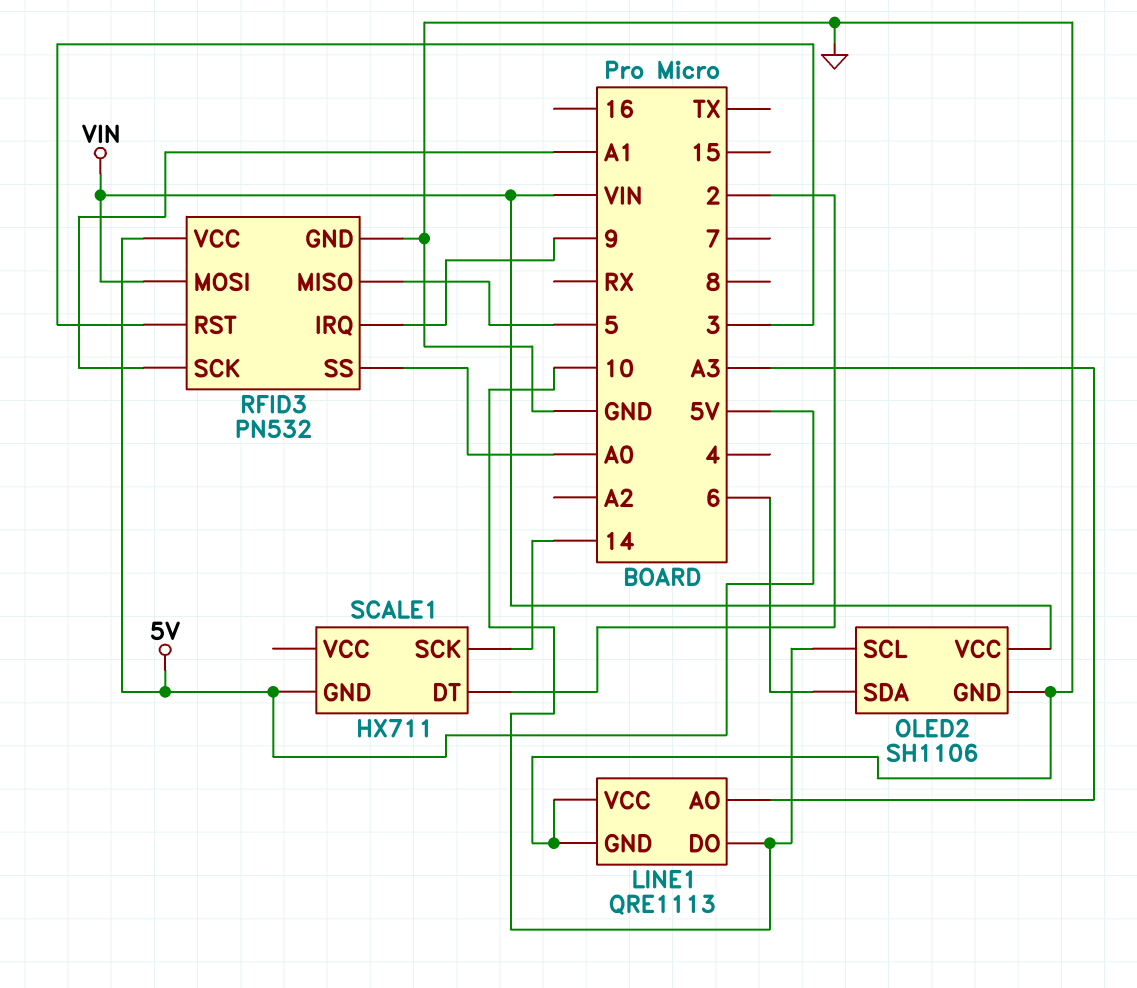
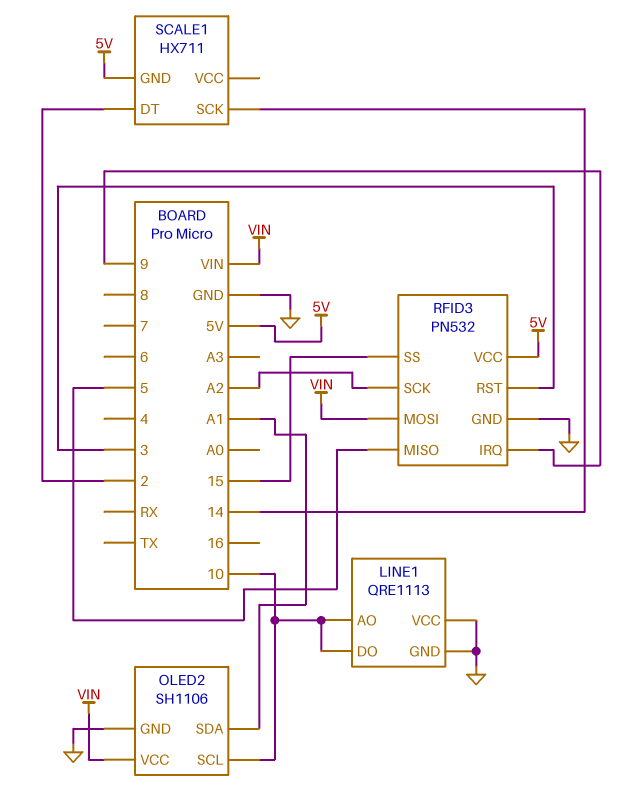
LINE1 pin AO: A3 -> 10
OLED2 pin SDA: 6 -> A1
RFID3 pin SCK: A1 -> A2
RFID3 pin SS: A0 -> 15

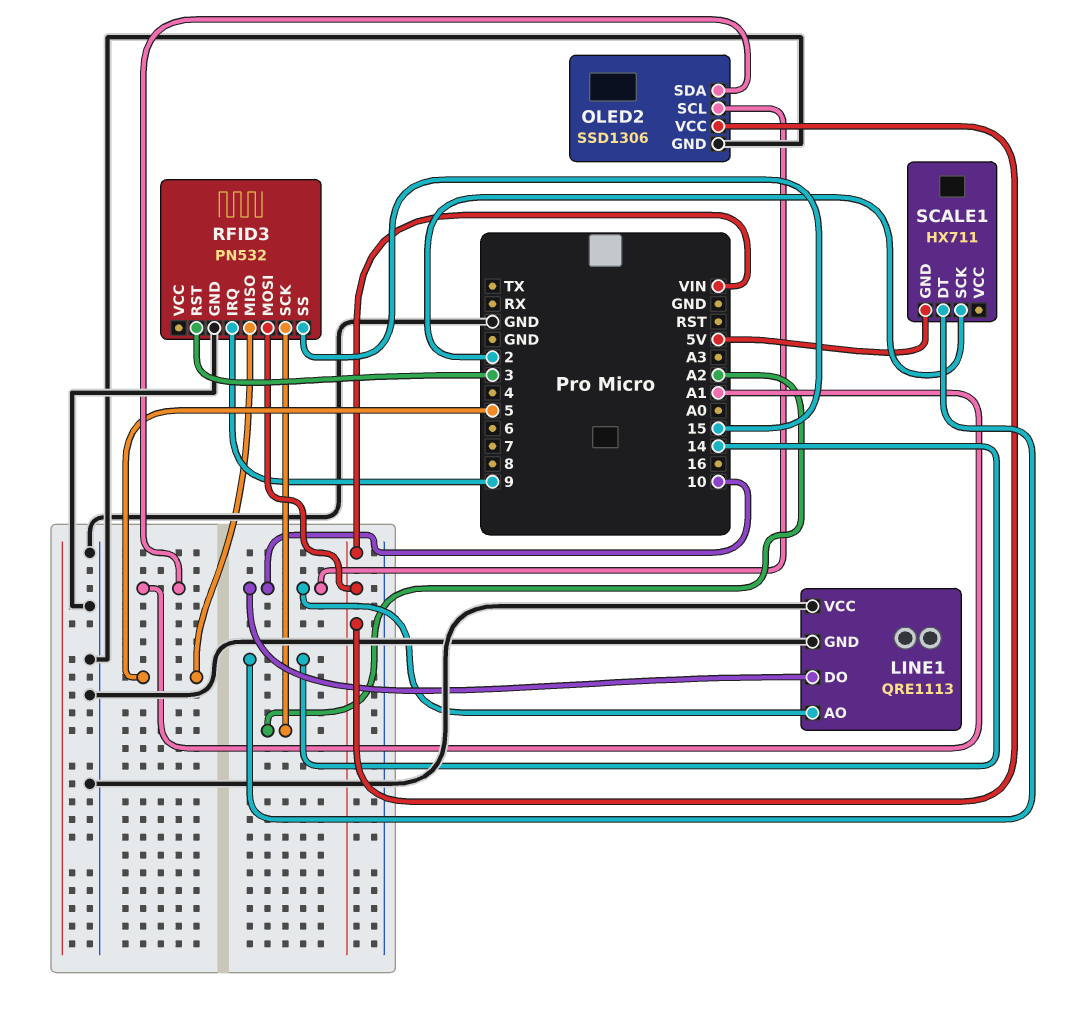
OLED2: SH1106 -> SSD1306
RFID3 pin VCC: 5V -> none
SCALE1 pin DT: 2 -> 14
SCALE1 pin SCK: 14 -> 2

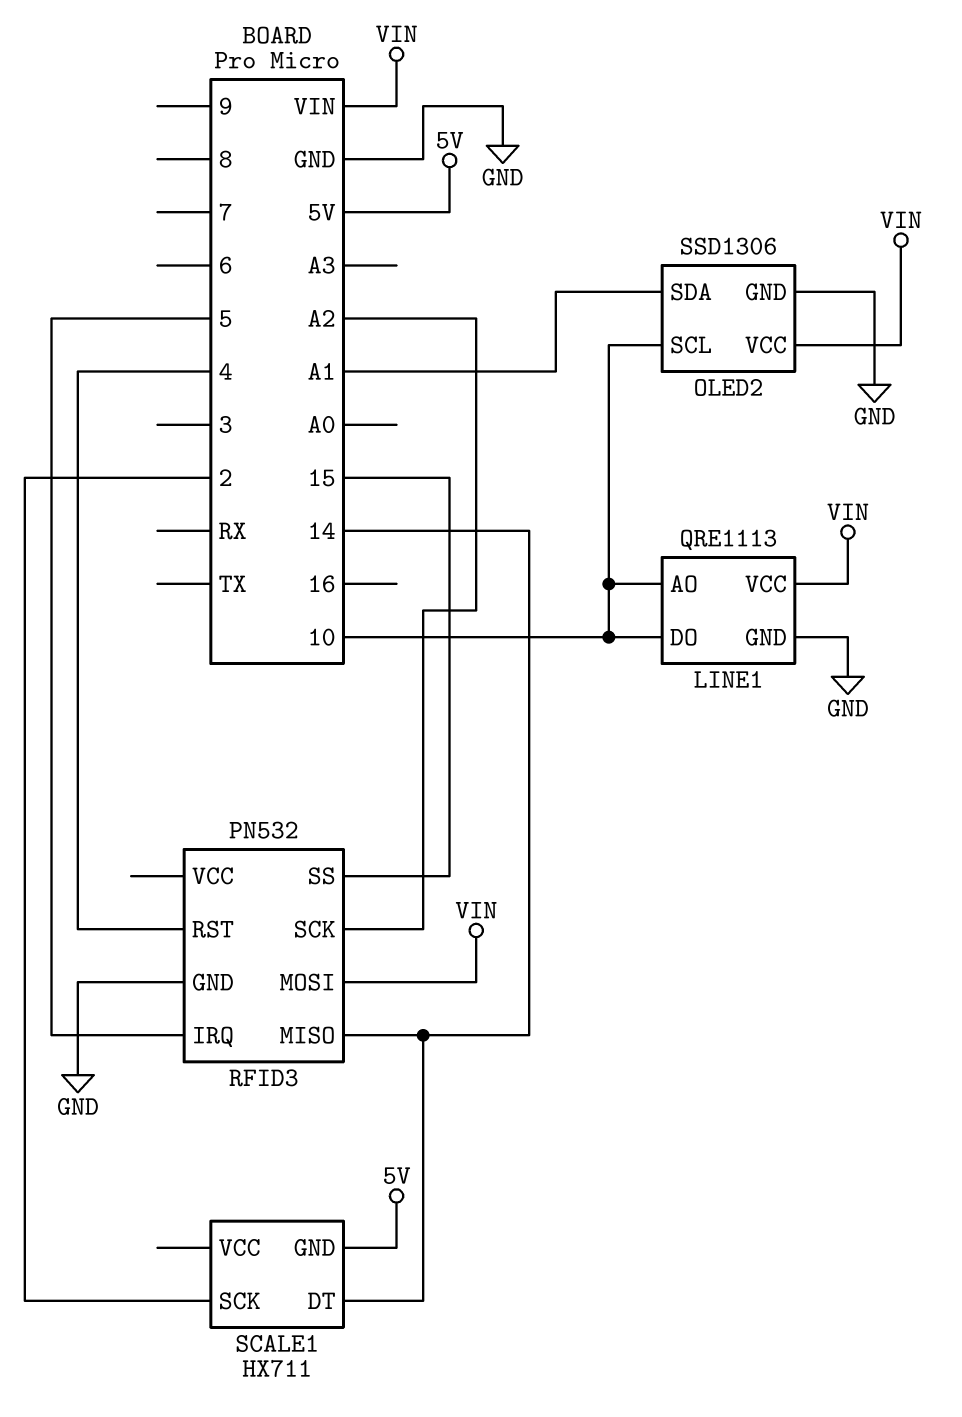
LINE1 pin VCC: GND -> VIN
RFID3 pin IRQ: 9 -> 5
RFID3 pin MISO: 5 -> 14
RFID3 pin RST: 3 -> 4

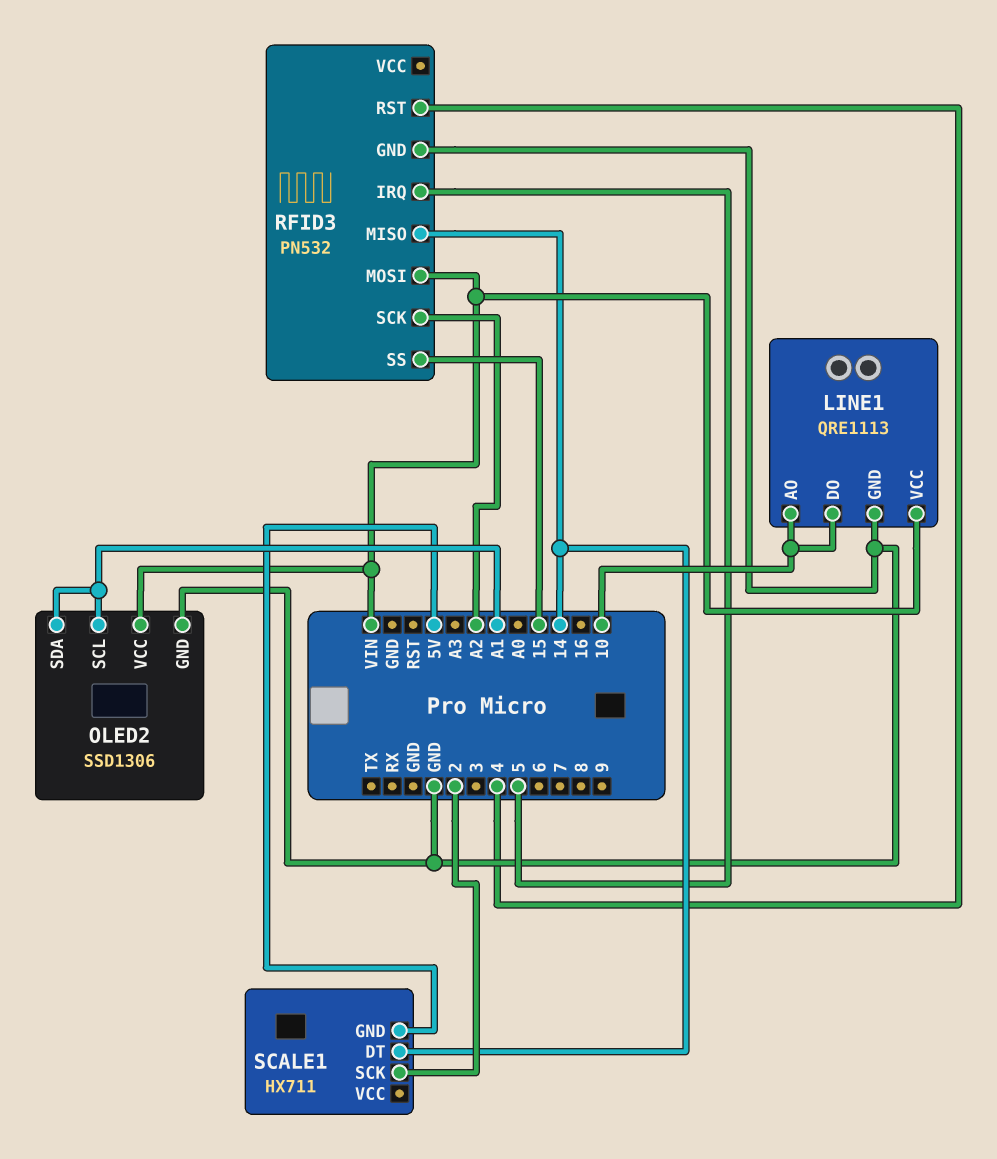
OLED2 pin SCL: 10 -> A1

